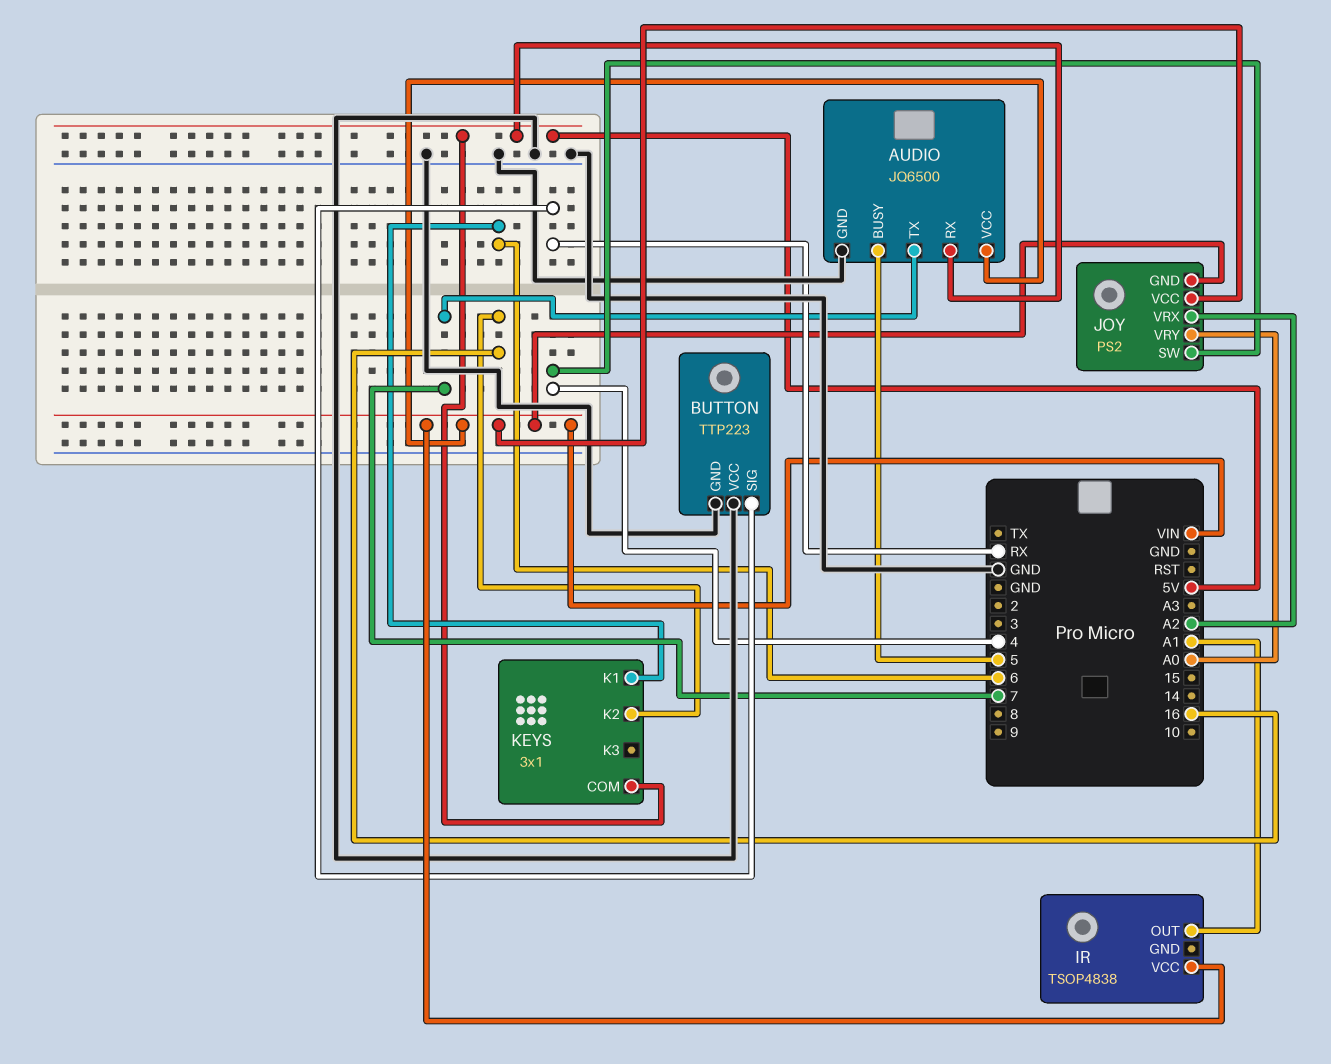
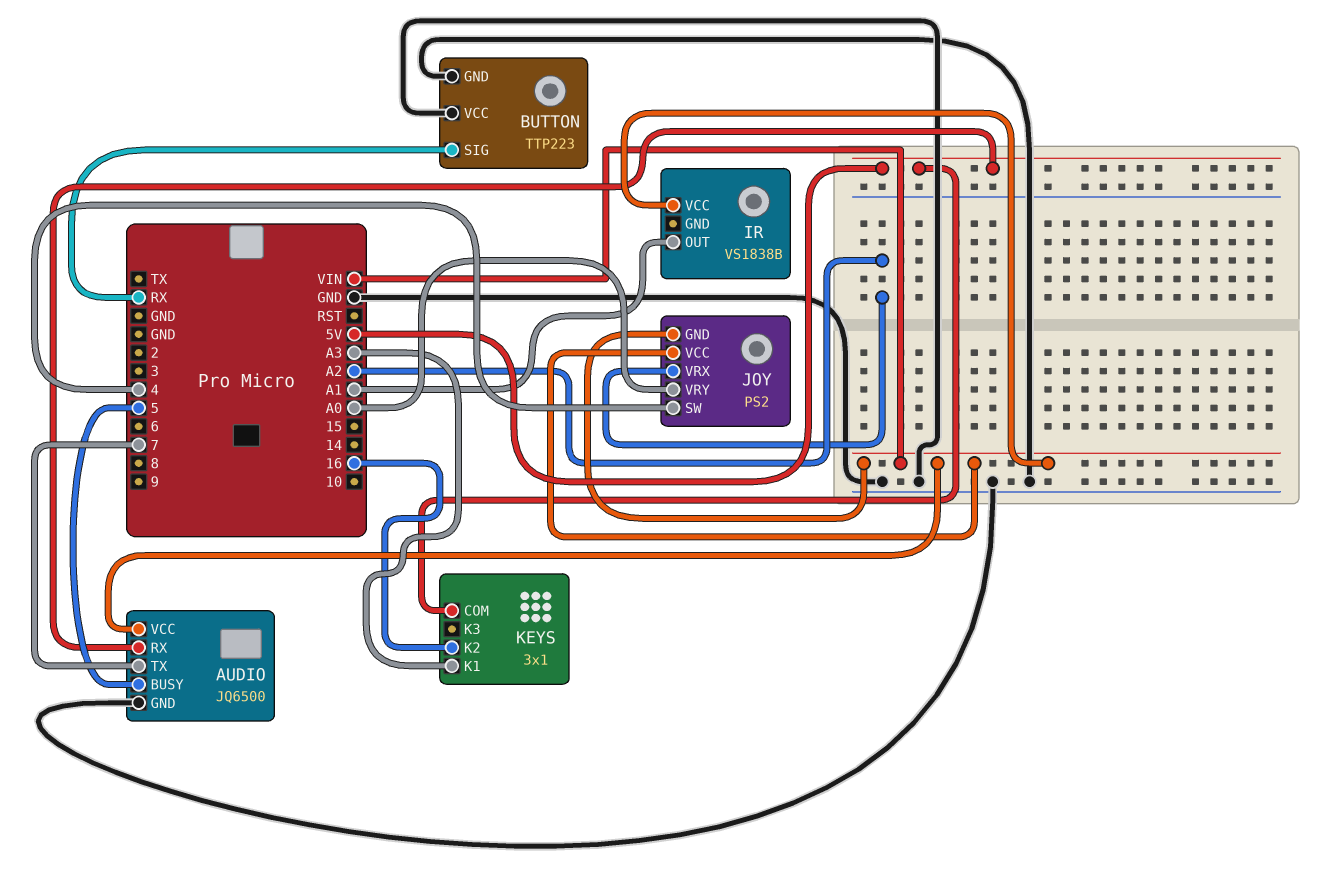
IR: TSOP4838 -> VS1838B
KEYS pin K1: 6 -> A3

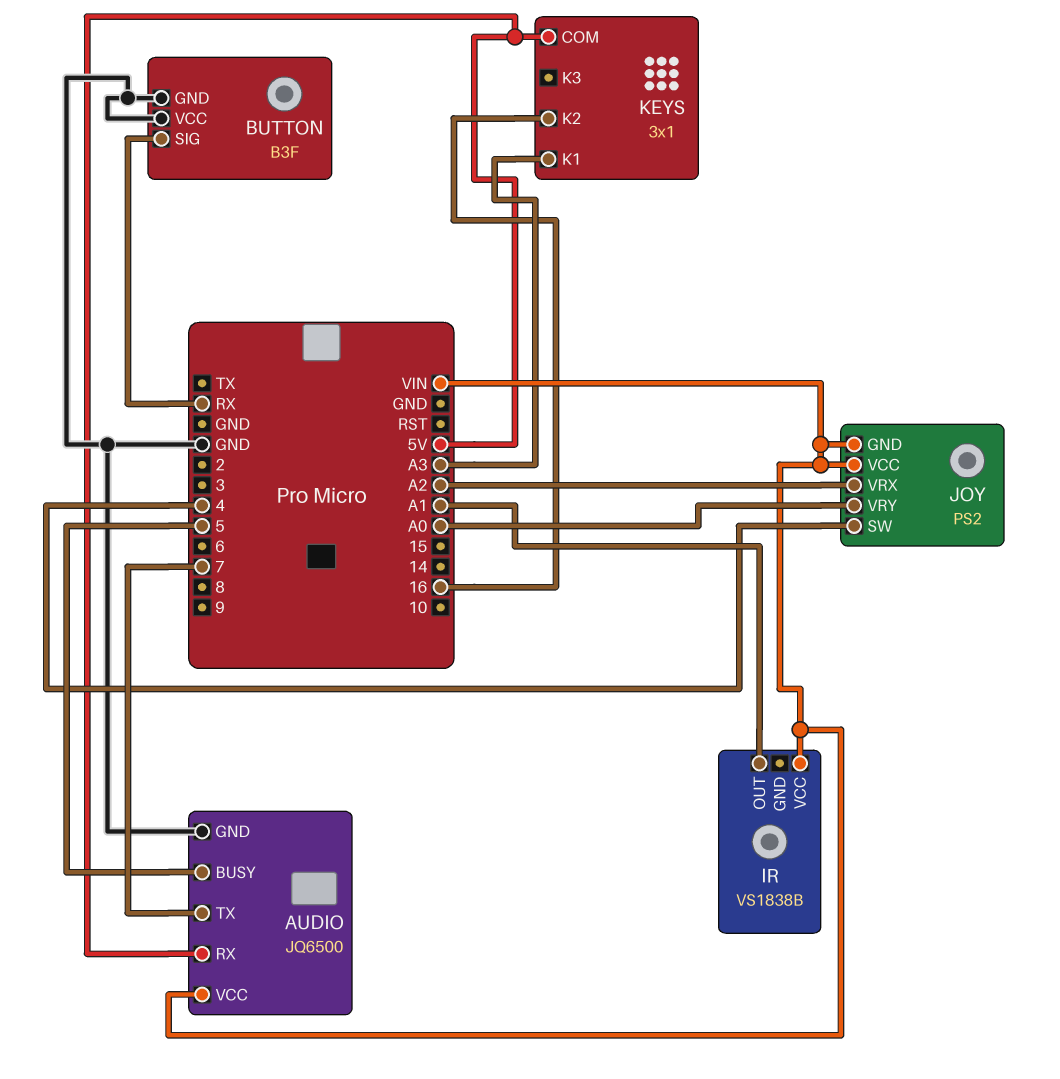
BUTTON: TTP223 -> B3F

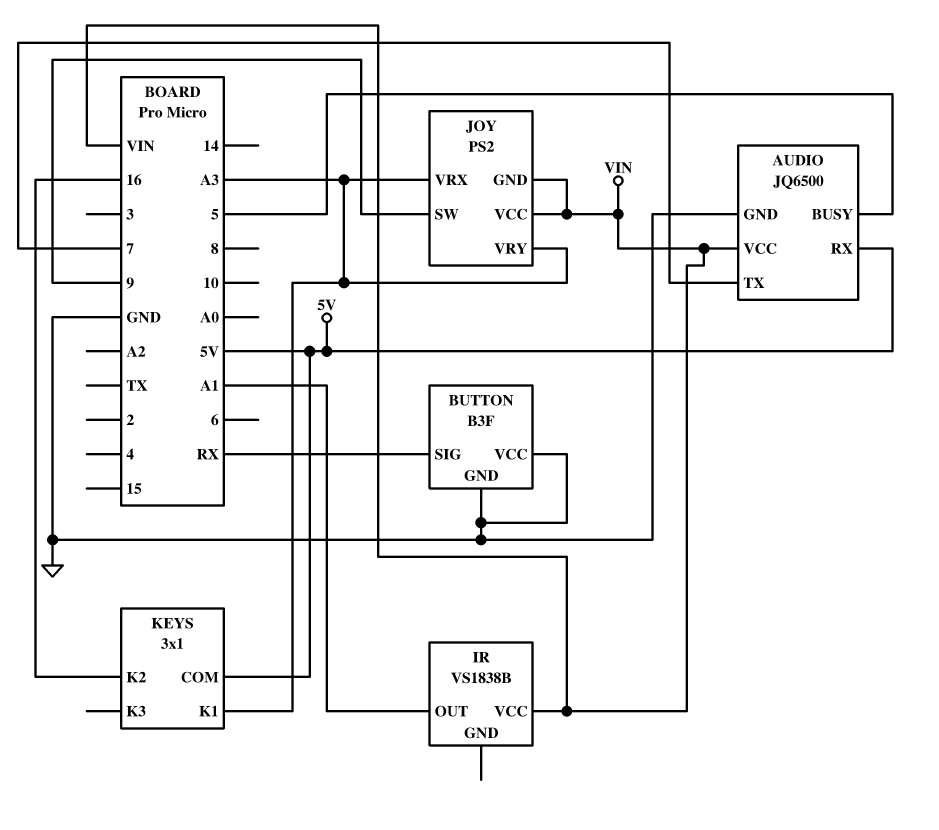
JOY pin SW: 4 -> 9
JOY pin VRX: A2 -> A3
JOY pin VRY: A0 -> A3

